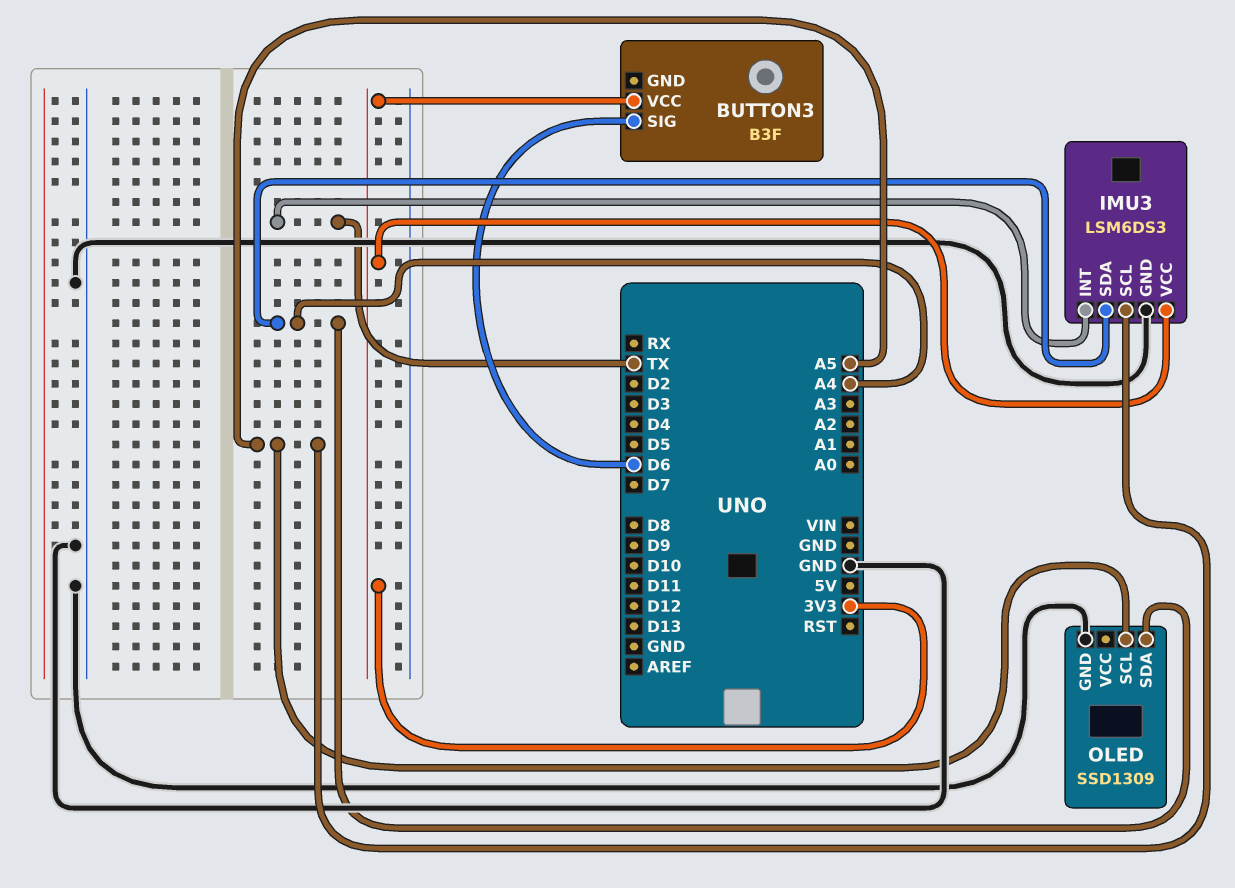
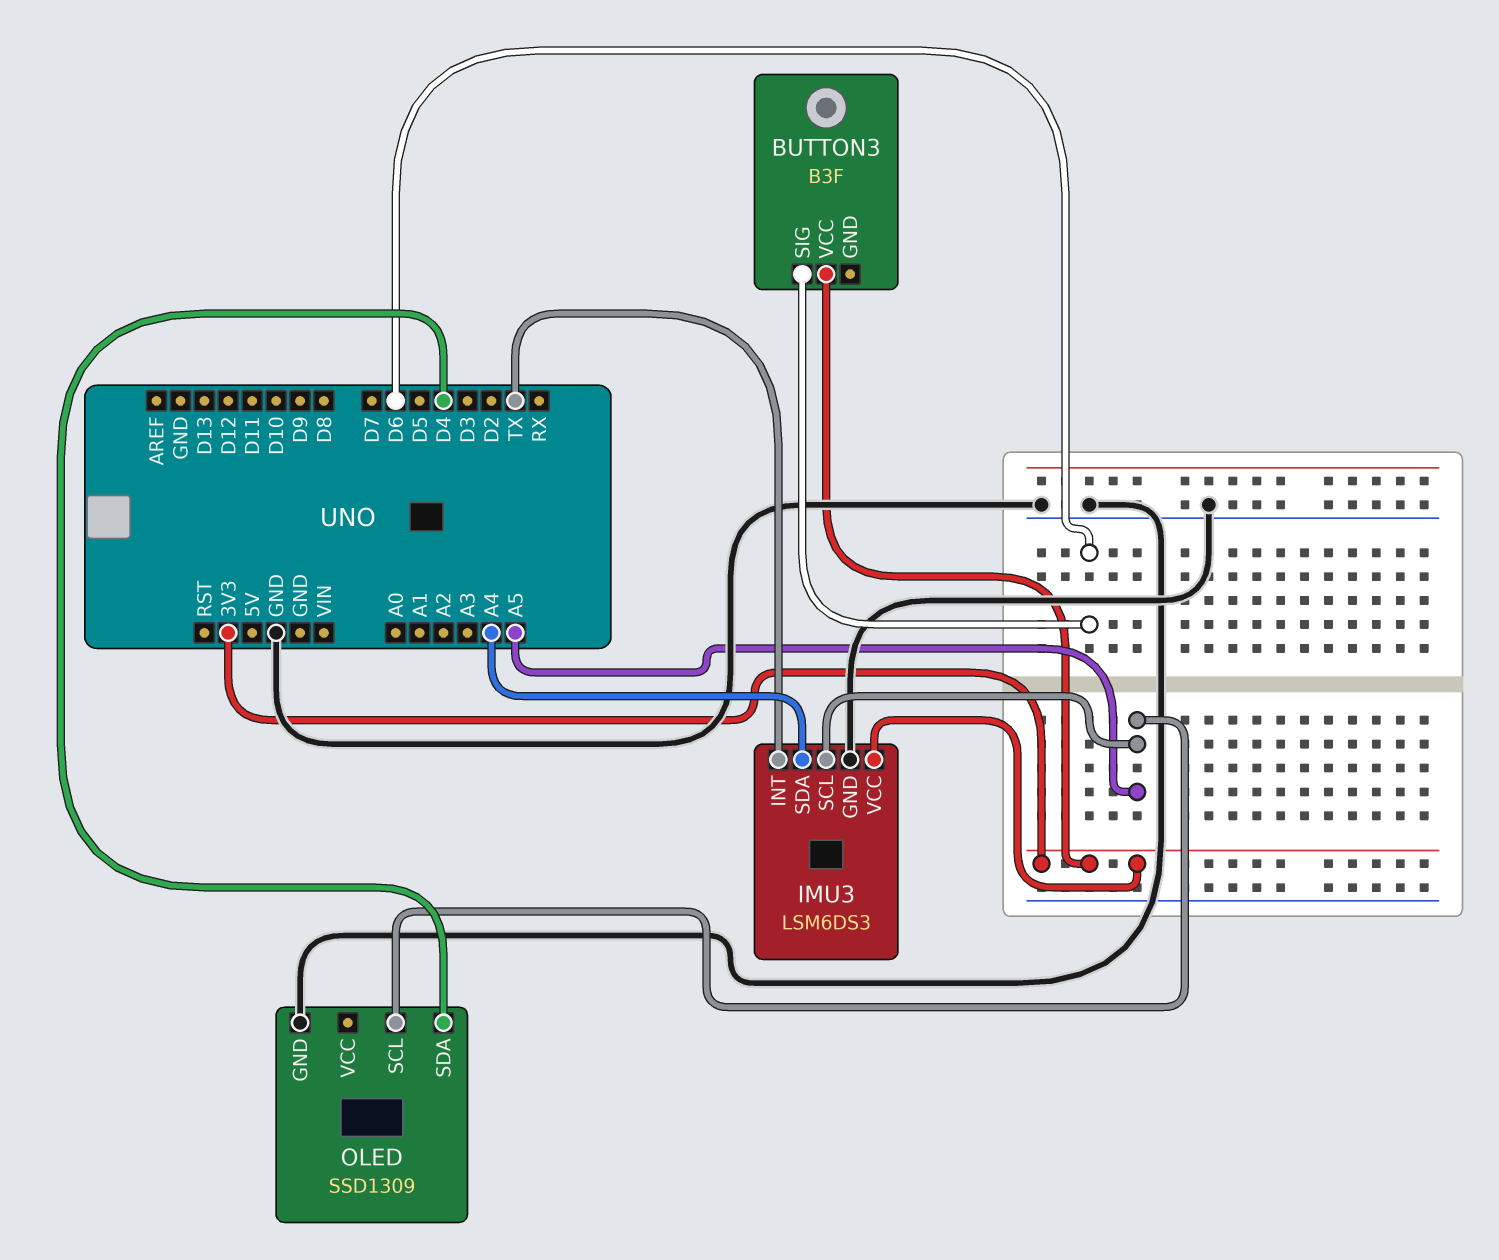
OLED pin SDA: A4 -> D4

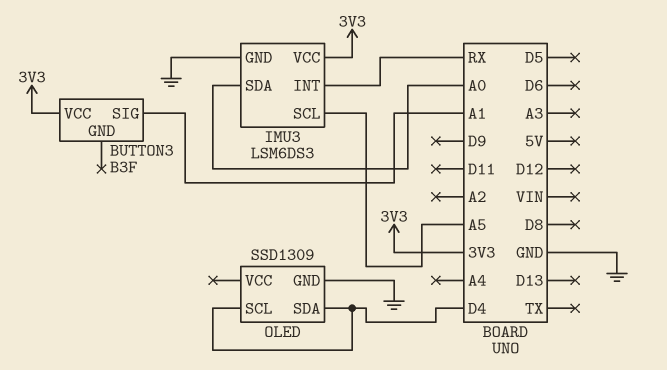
BUTTON3 pin SIG: D6 -> A1
IMU3 pin INT: TX -> RX
IMU3 pin SDA: A4 -> A0
OLED pin SCL: A5 -> D4

